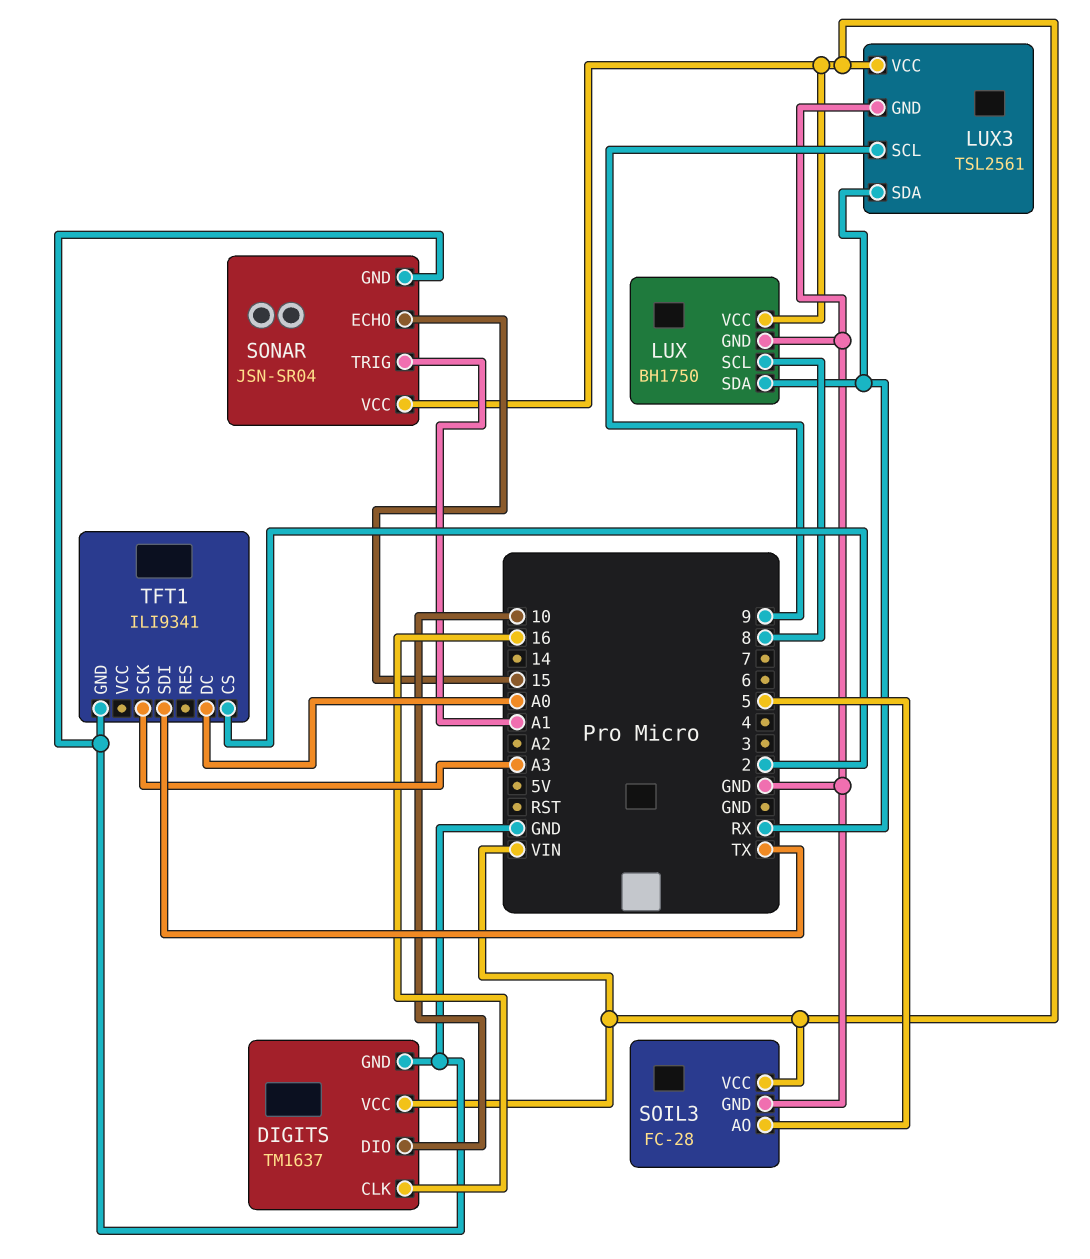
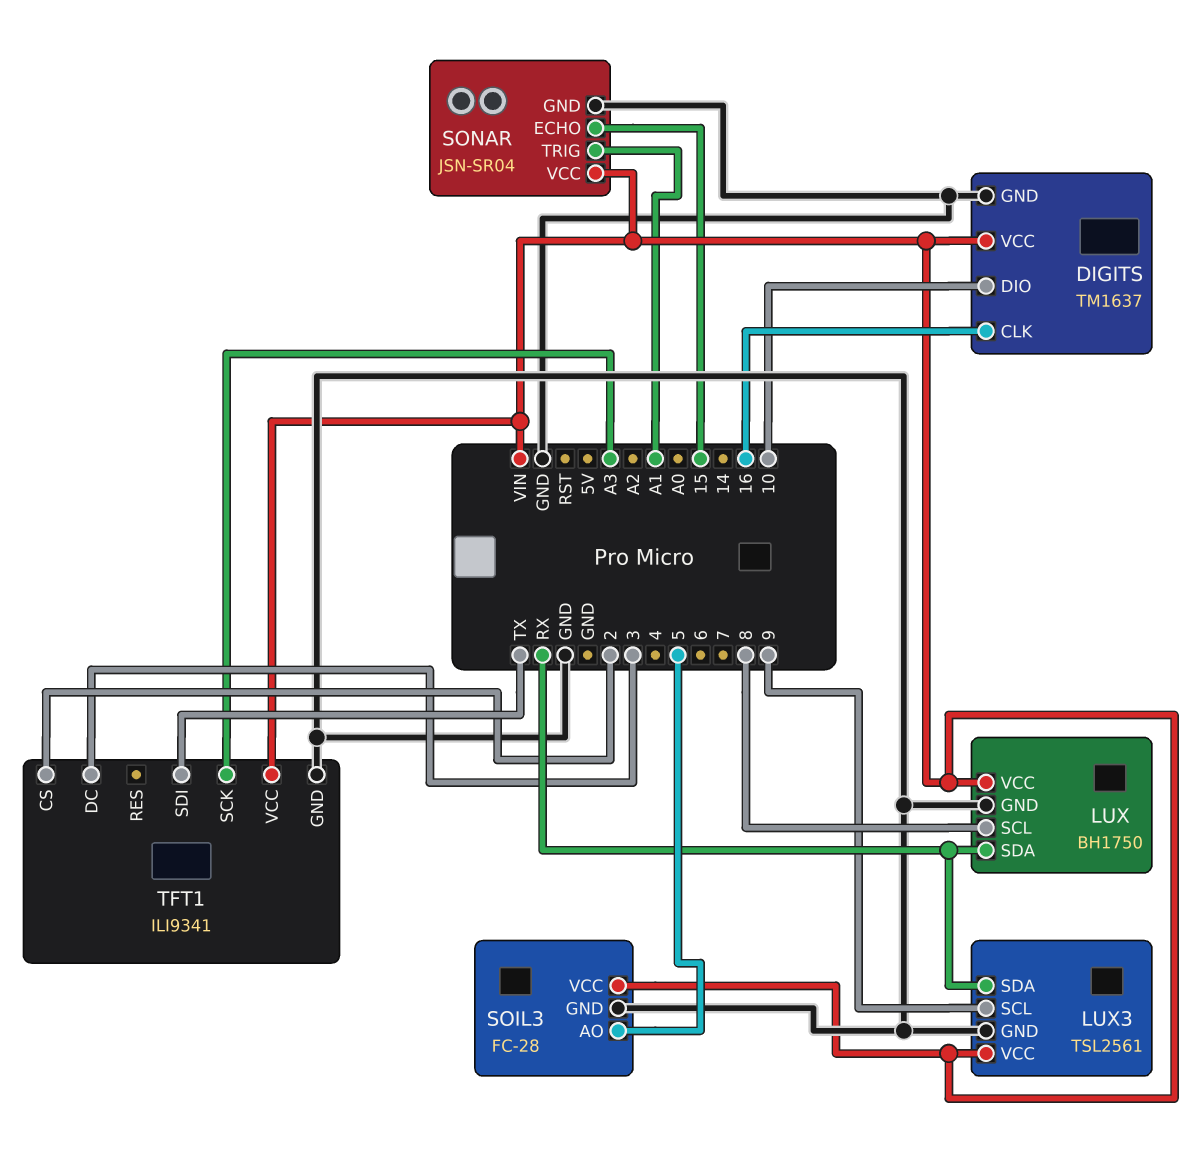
TFT1 pin DC: A0 -> 3
TFT1 pin VCC: none -> VIN

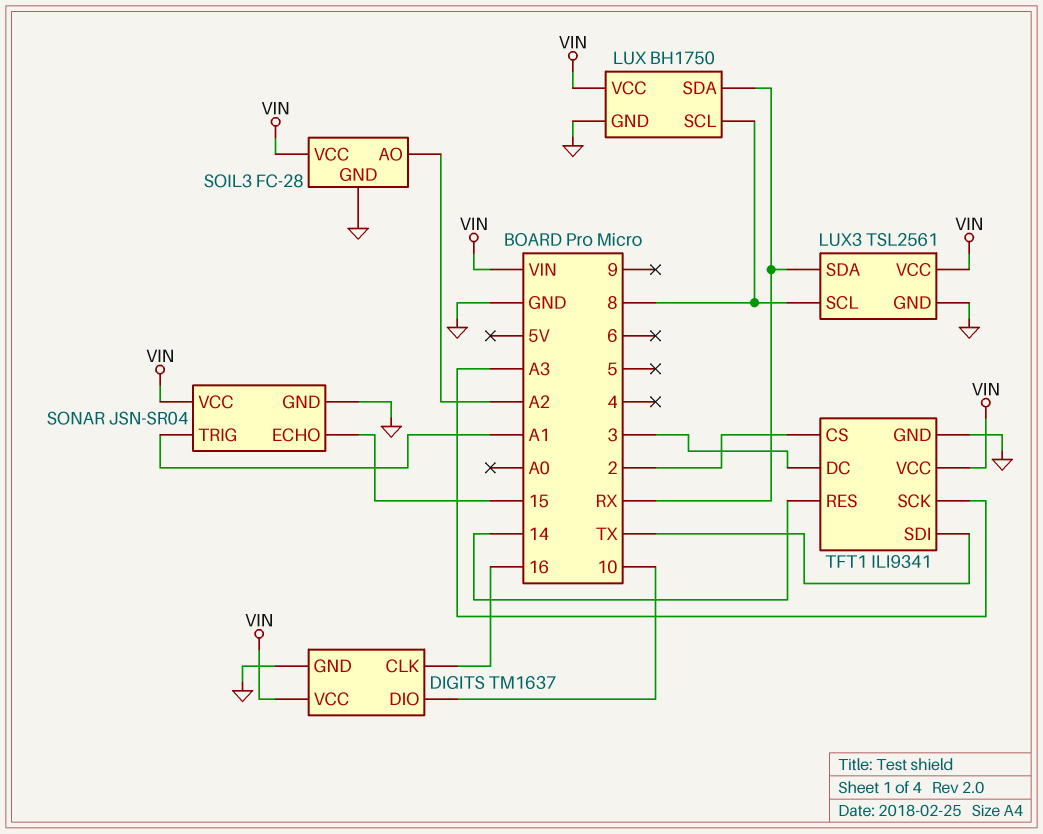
LUX3 pin SCL: 9 -> 8
SOIL3 pin AO: 5 -> A2
TFT1 pin RES: none -> 14

